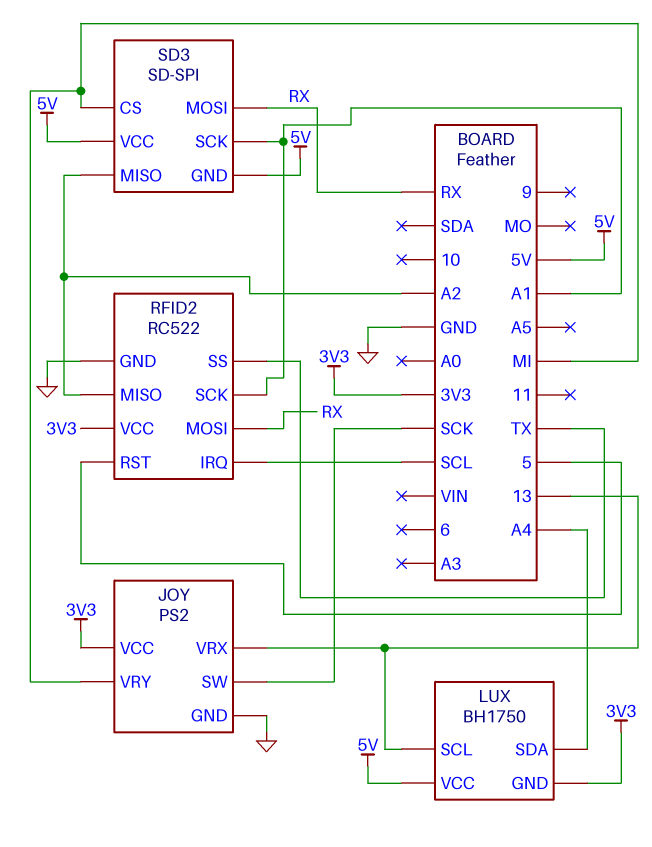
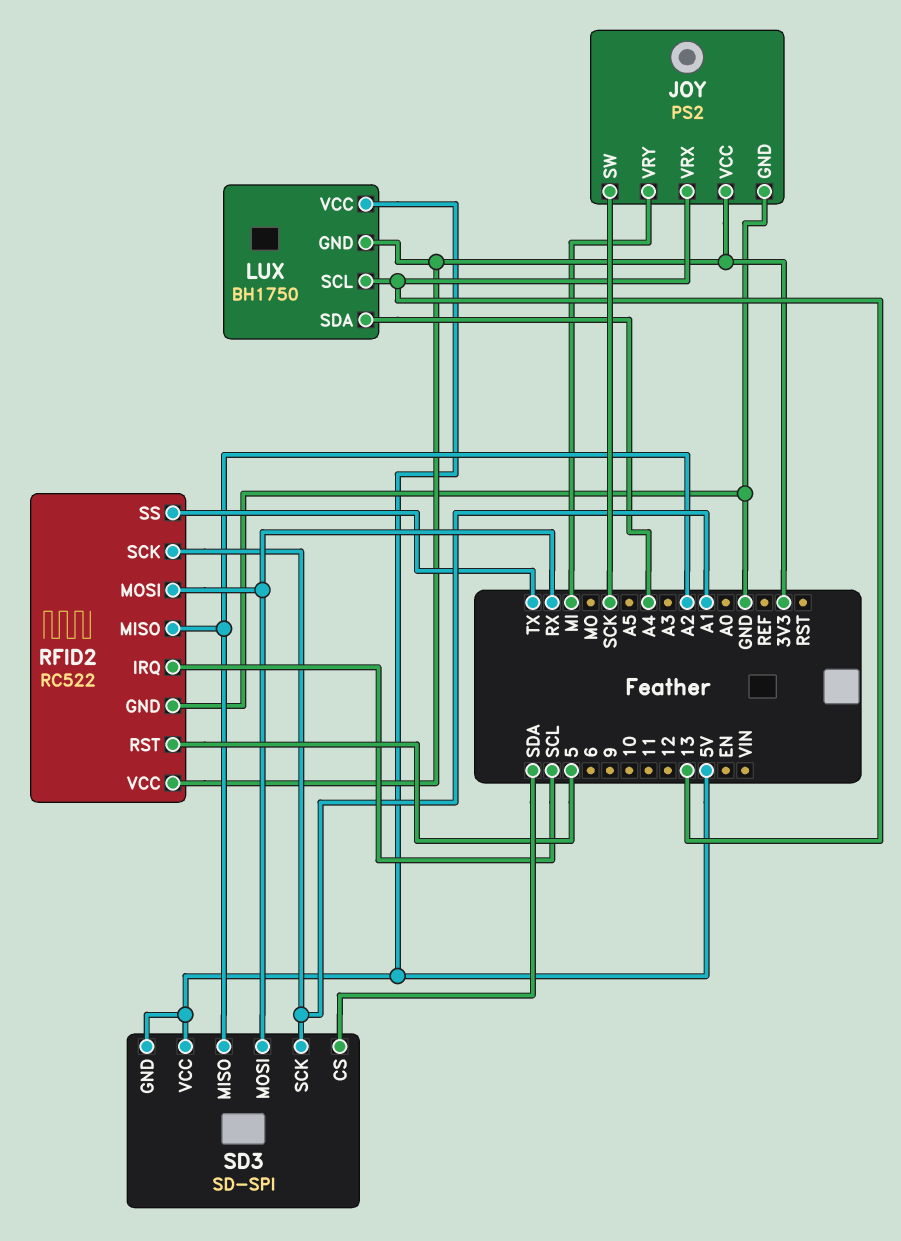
SD3 pin CS: MI -> SDA

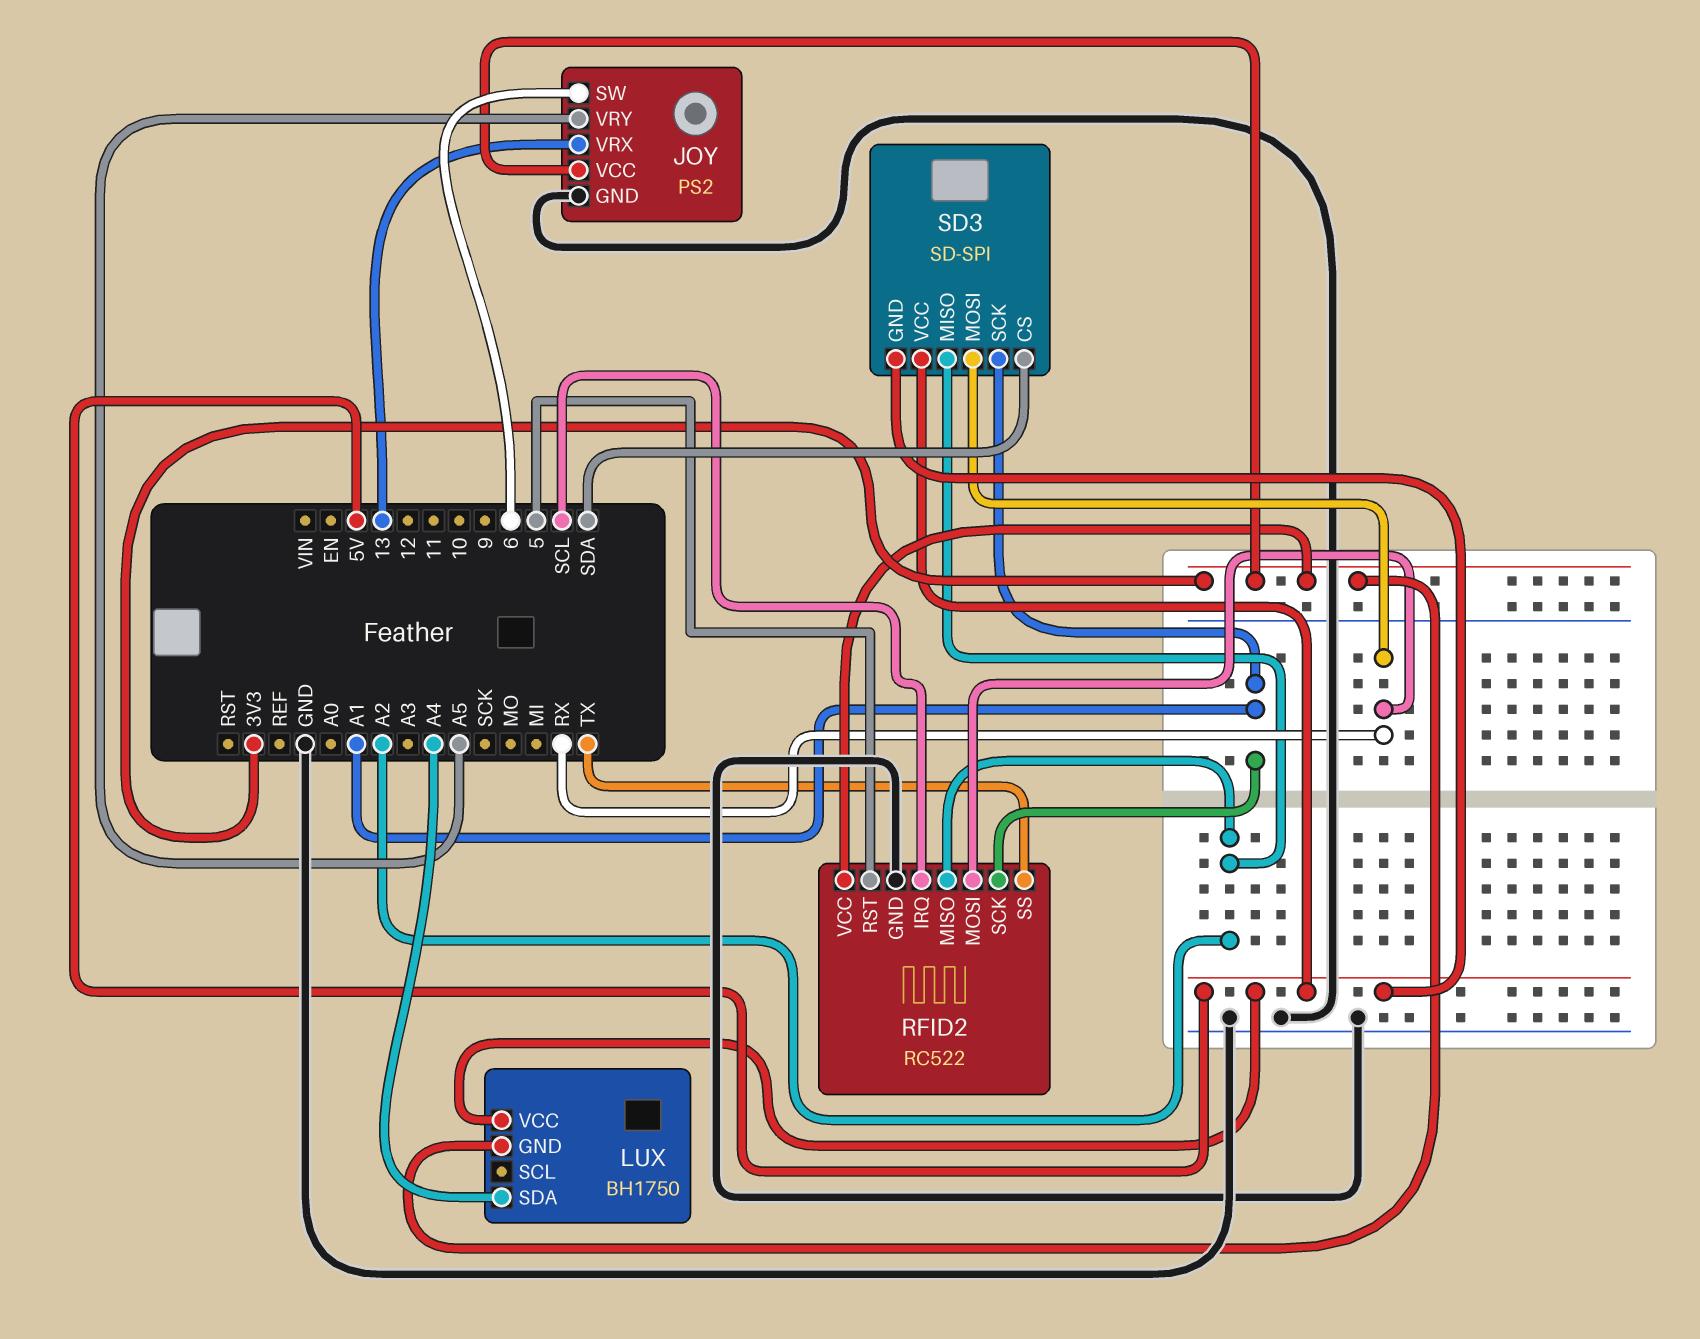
JOY pin SW: SCK -> 6
JOY pin VRY: MI -> A5
LUX pin SCL: 13 -> none

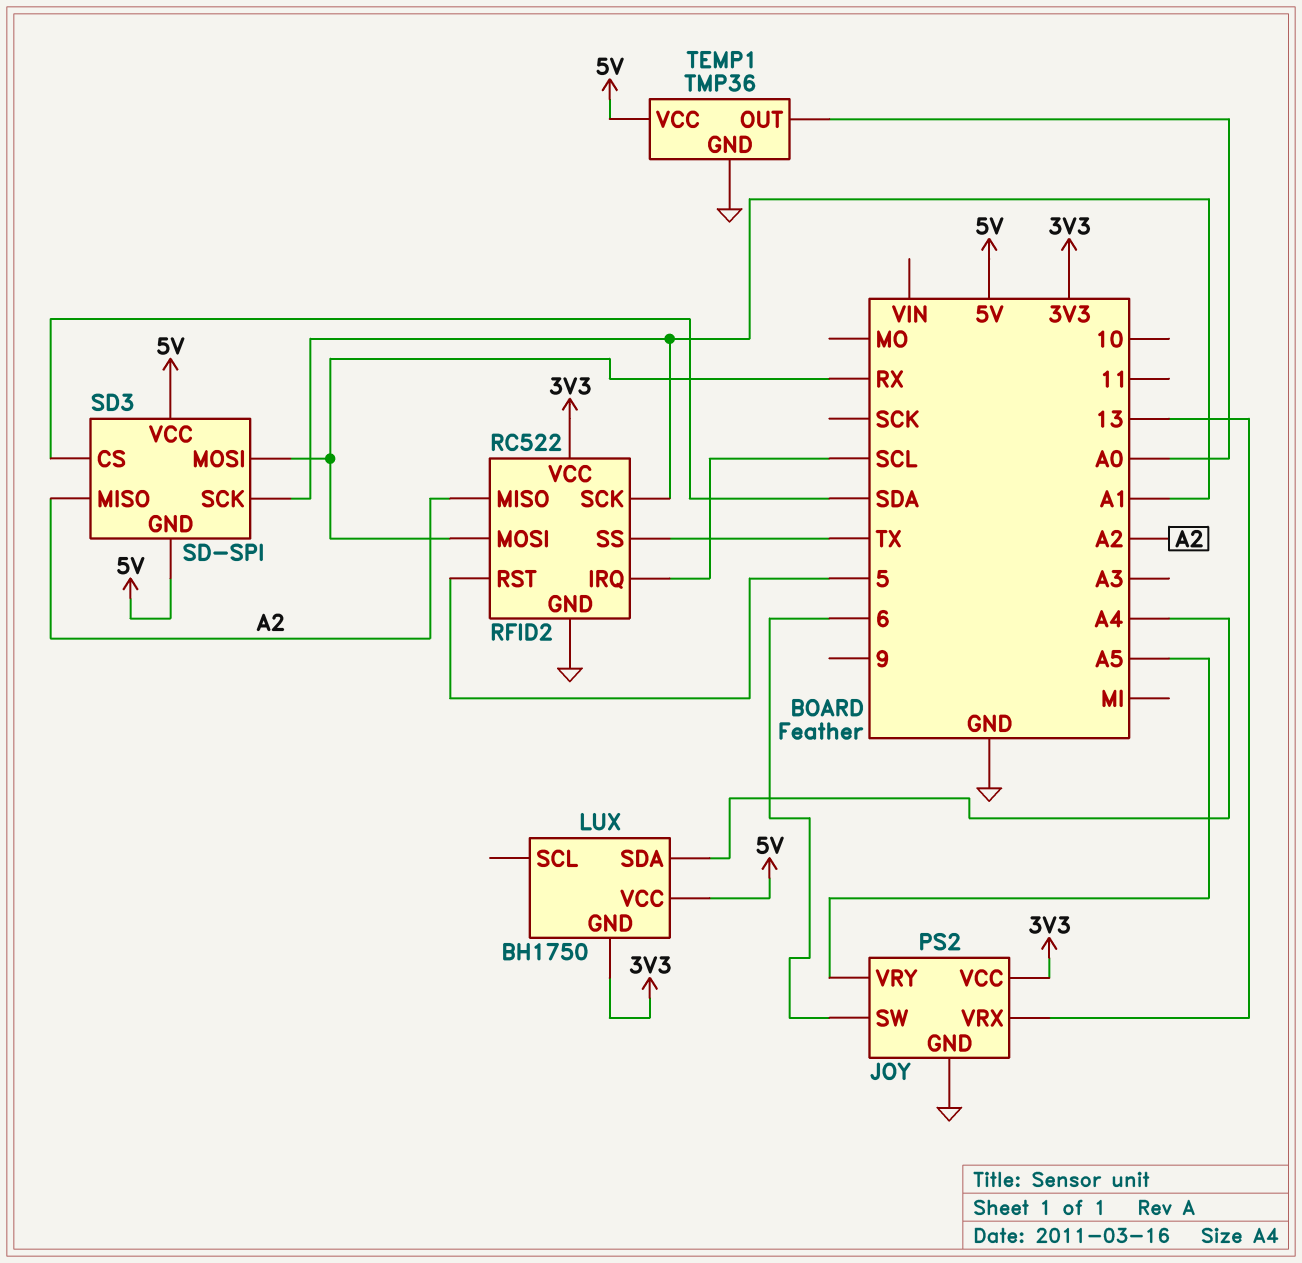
TEMP1: none -> TMP36
TEMP1 pin GND: none -> GND
TEMP1 pin OUT: none -> A0
TEMP1 pin VCC: none -> 5V

